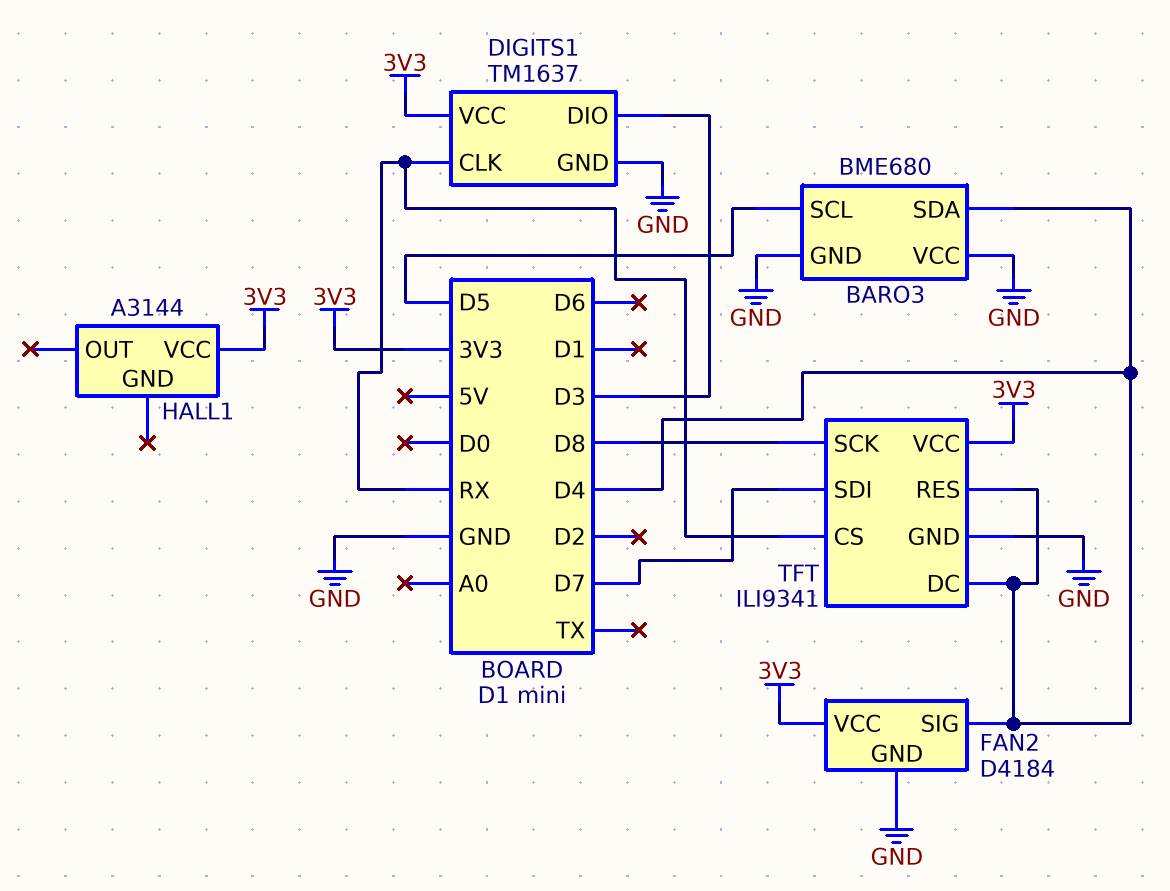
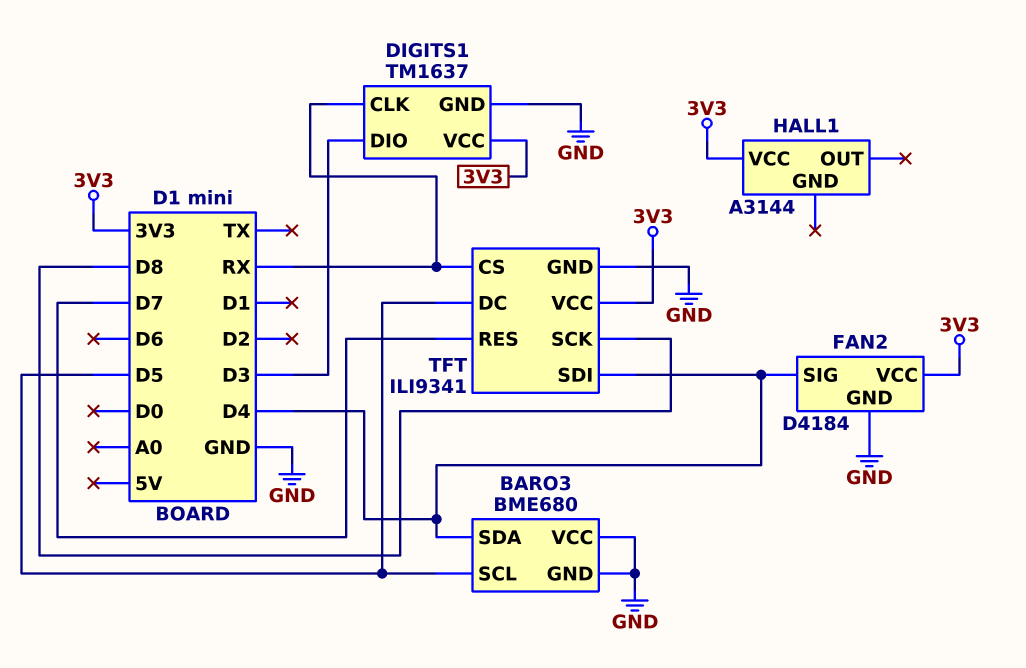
TFT pin DC: D4 -> D5
TFT pin RES: D4 -> D7
TFT pin SDI: D7 -> D4

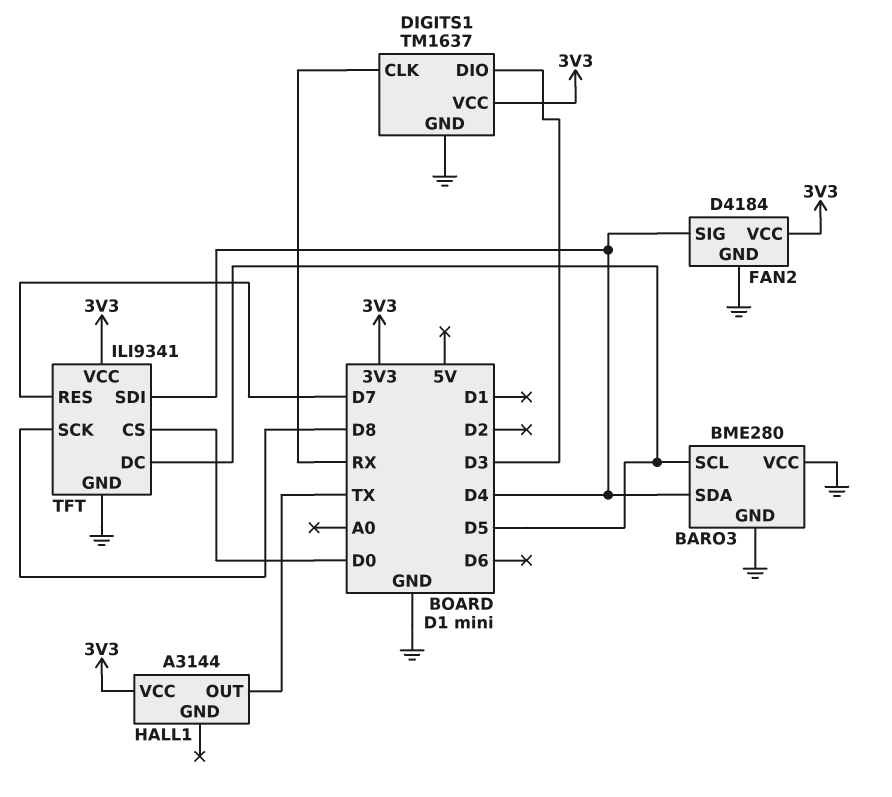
BARO3: BME680 -> BME280
HALL1 pin OUT: none -> TX
TFT pin CS: RX -> D0

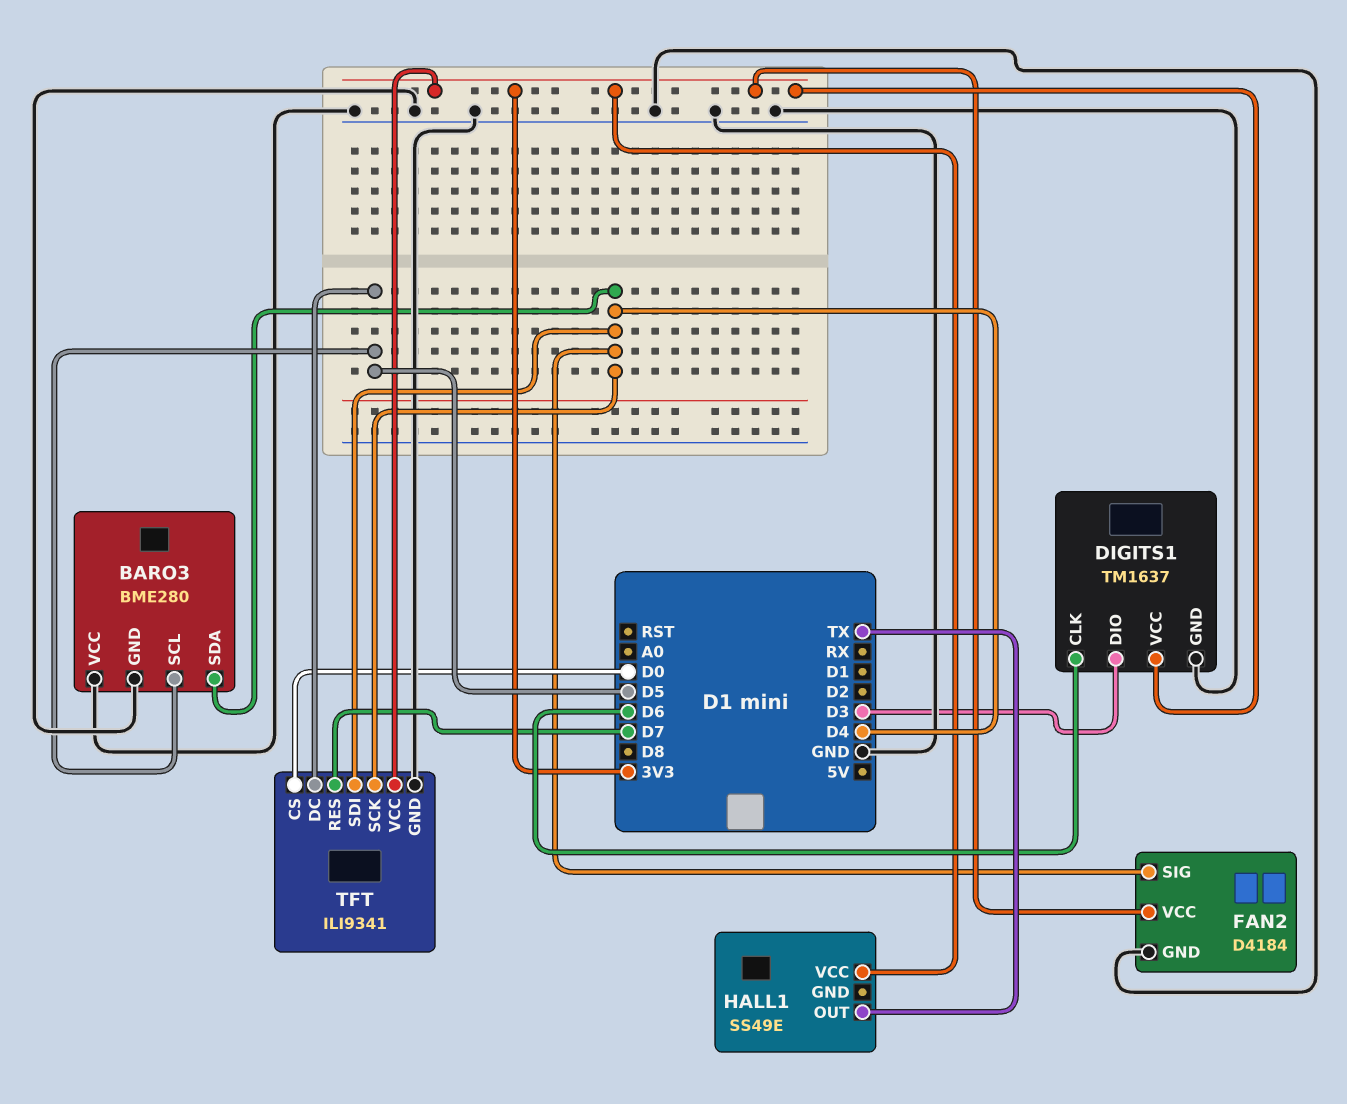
DIGITS1 pin CLK: RX -> D6
HALL1: A3144 -> SS49E
TFT pin SCK: D8 -> D4

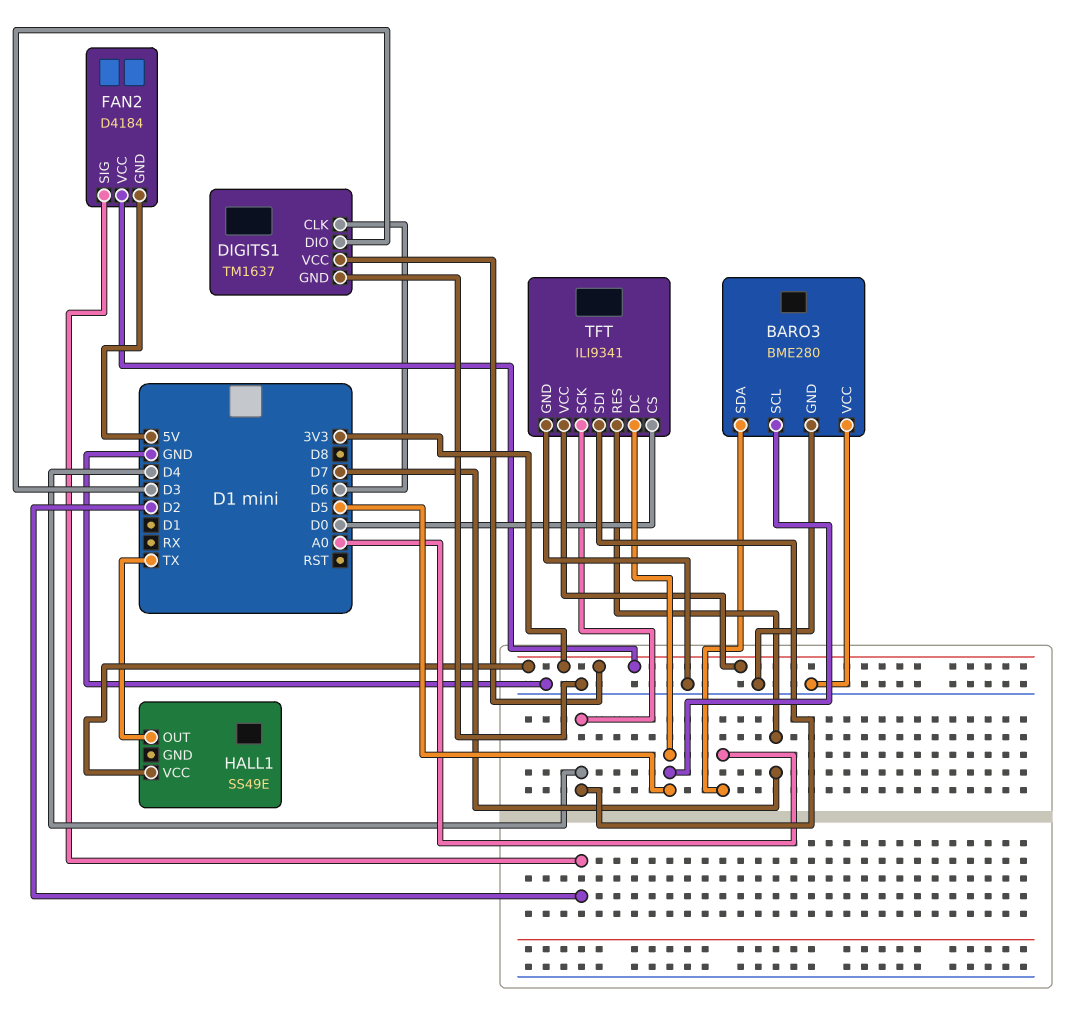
BARO3 pin SDA: D4 -> A0
FAN2 pin GND: GND -> 5V
FAN2 pin SIG: D4 -> D2

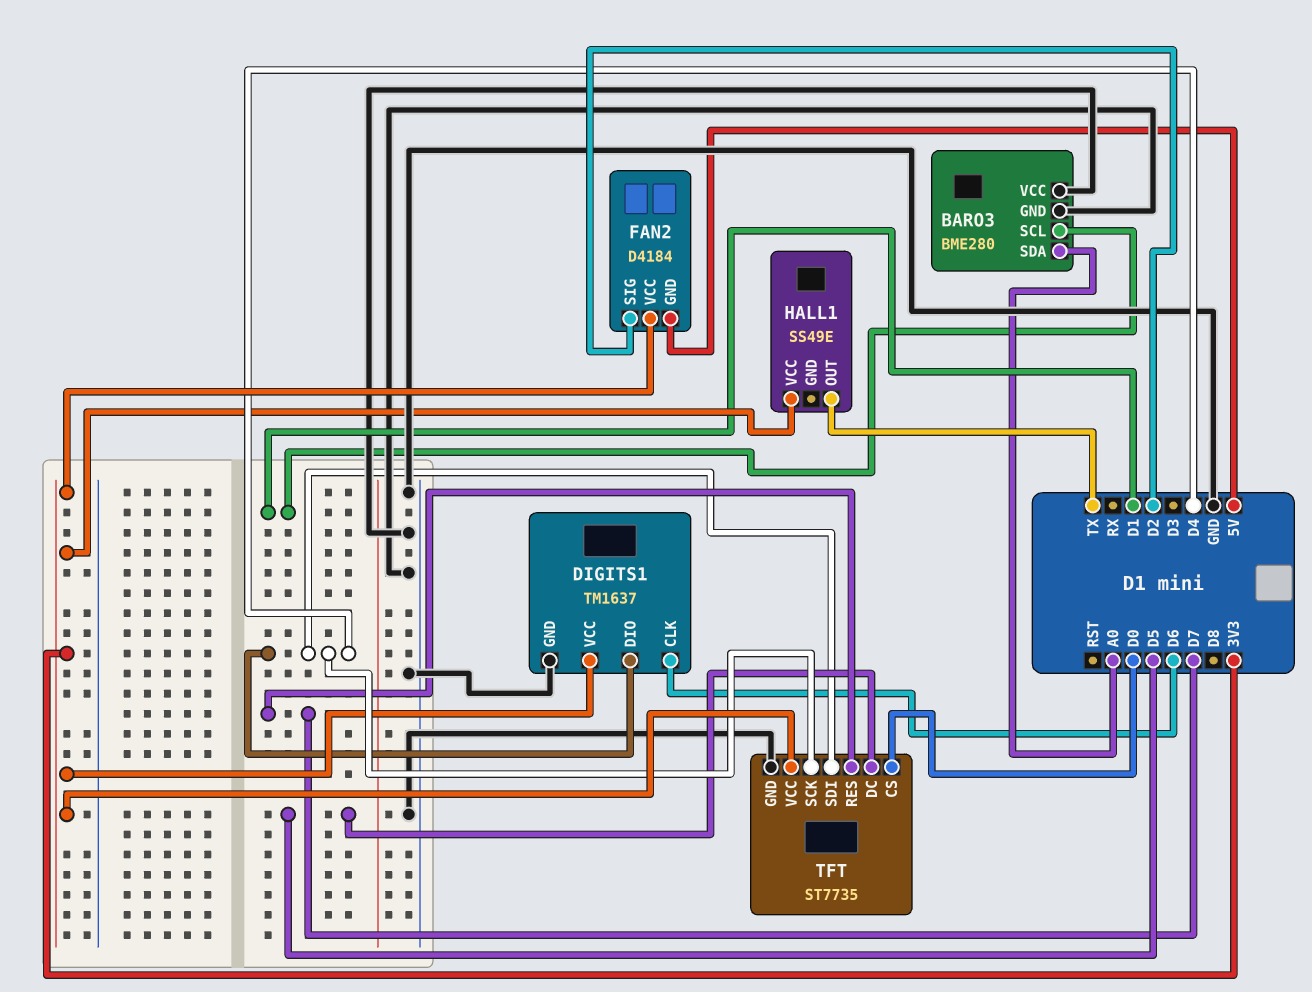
BARO3 pin SCL: D5 -> D1
DIGITS1 pin DIO: D3 -> D4
TFT: ILI9341 -> ST7735

